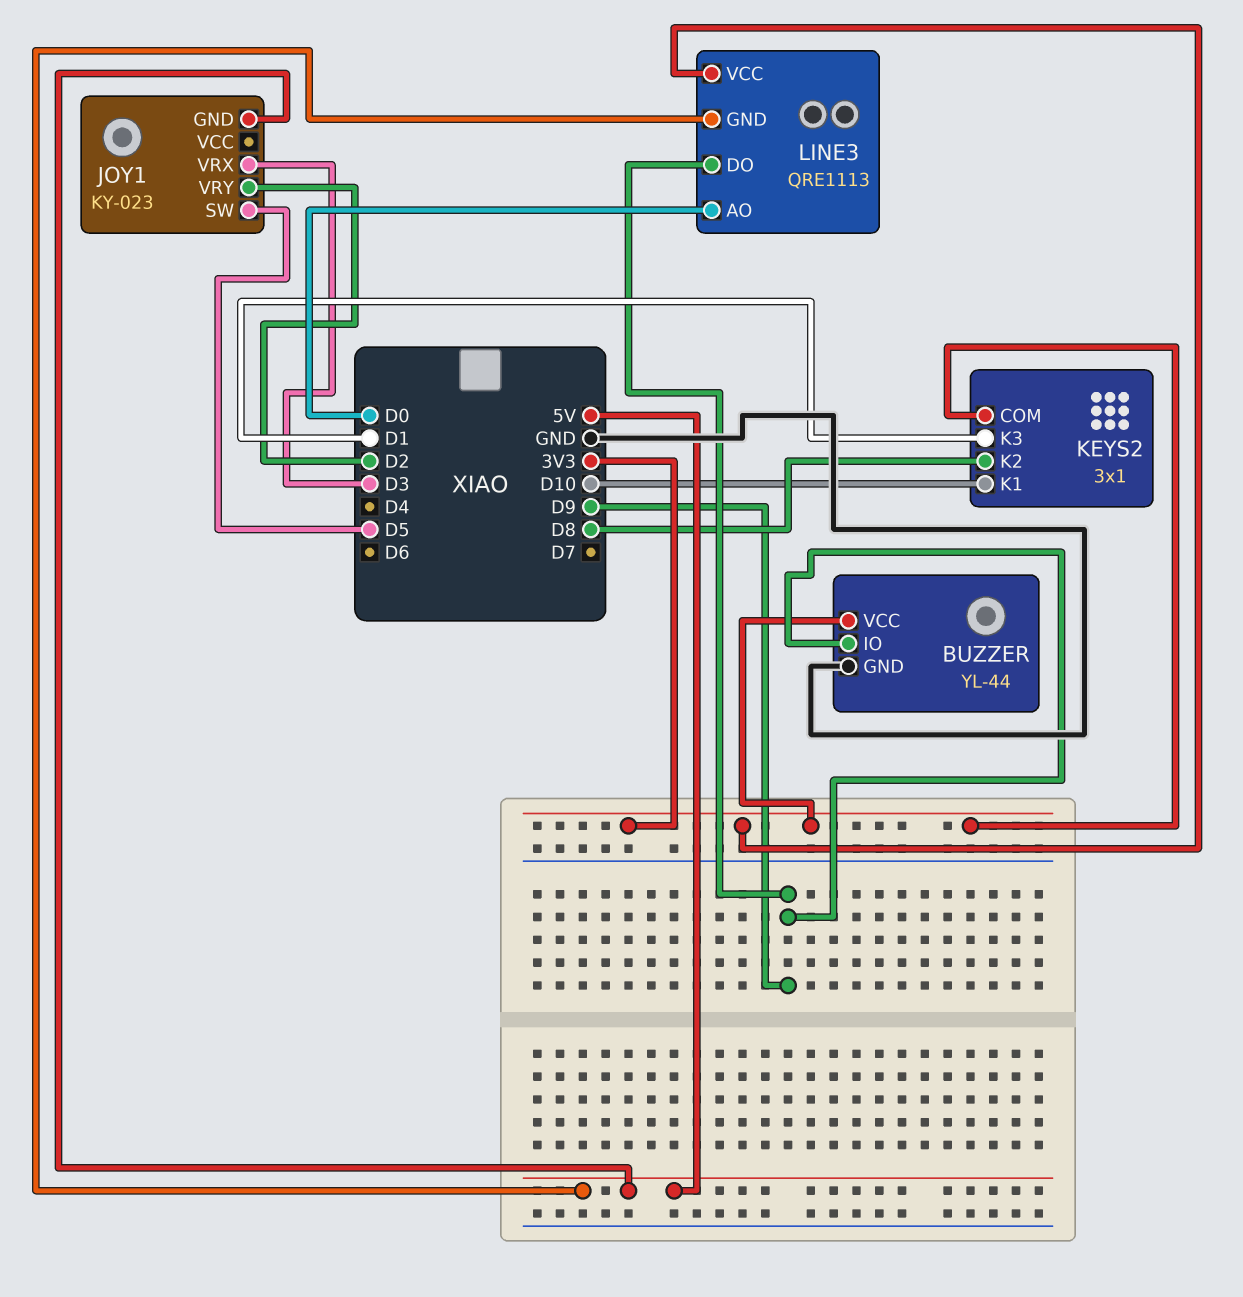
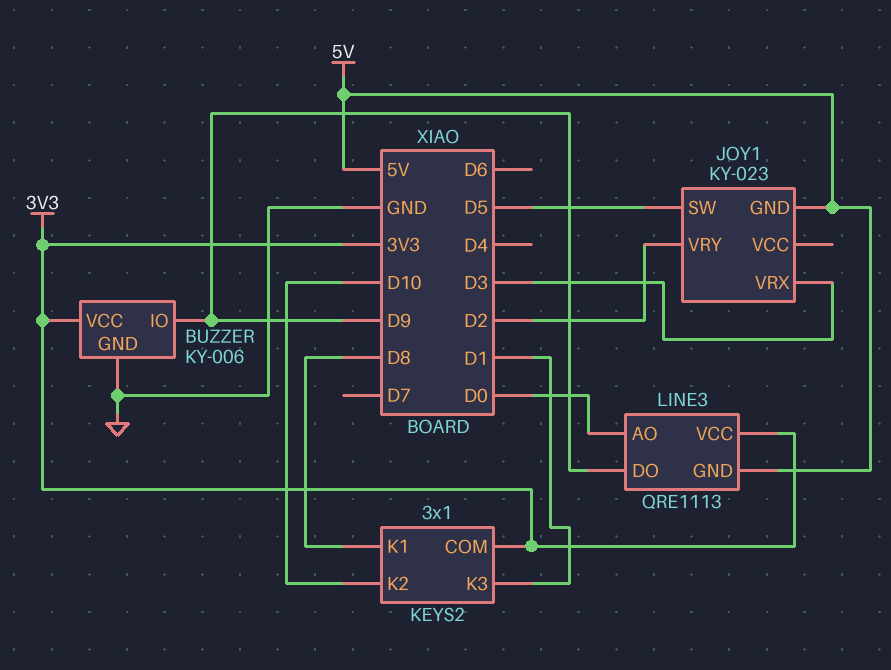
BUZZER: YL-44 -> KY-006
KEYS2 pin K1: D10 -> D8
KEYS2 pin K2: D8 -> D10

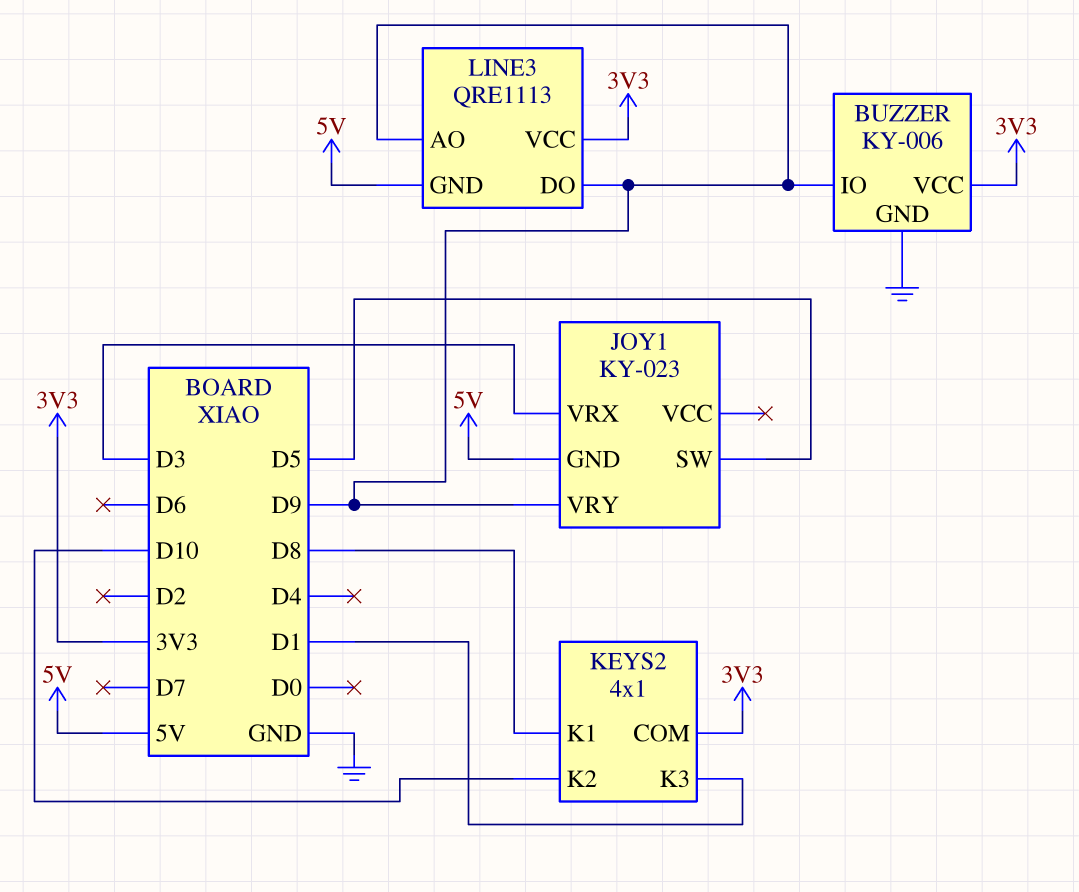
JOY1 pin VRY: D2 -> D9
KEYS2: 3x1 -> 4x1
LINE3 pin AO: D0 -> D9

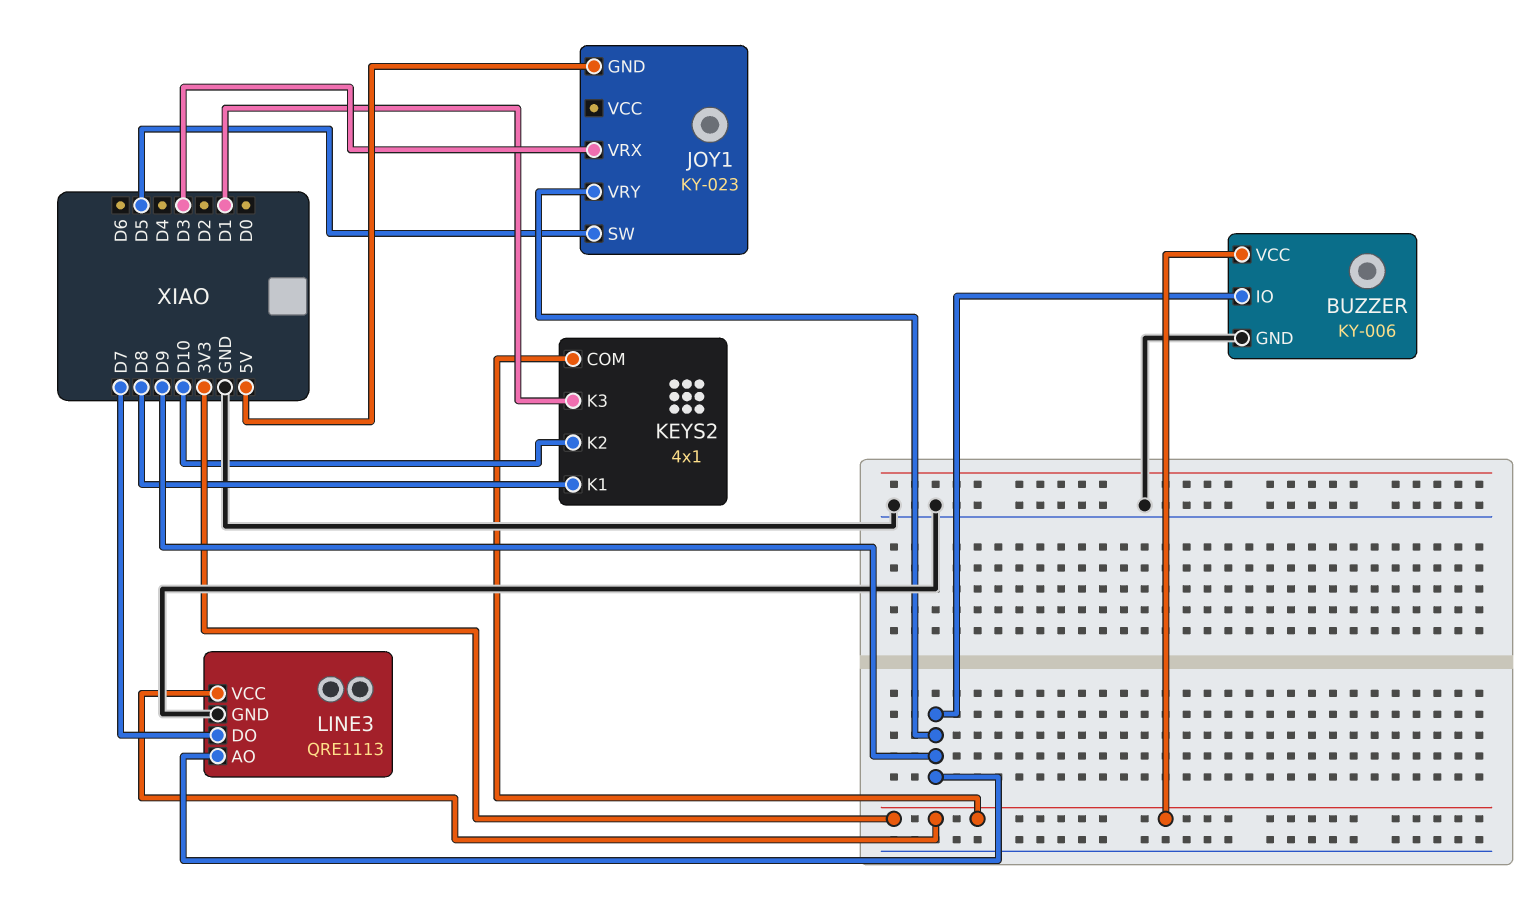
LINE3 pin DO: D9 -> D7
LINE3 pin GND: 5V -> GND

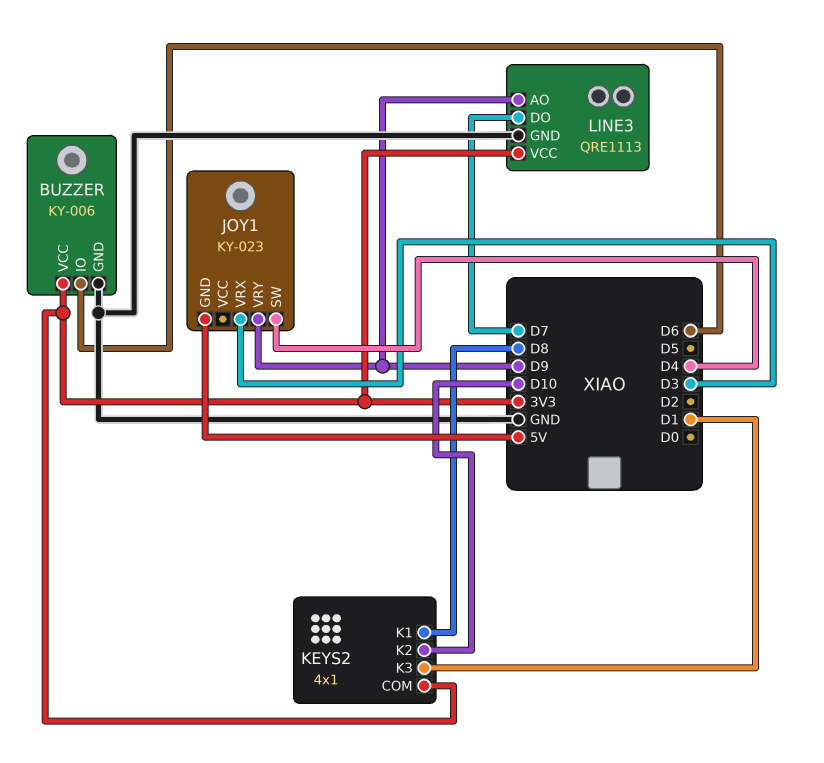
BUZZER pin IO: D9 -> D6
JOY1 pin SW: D5 -> D4

